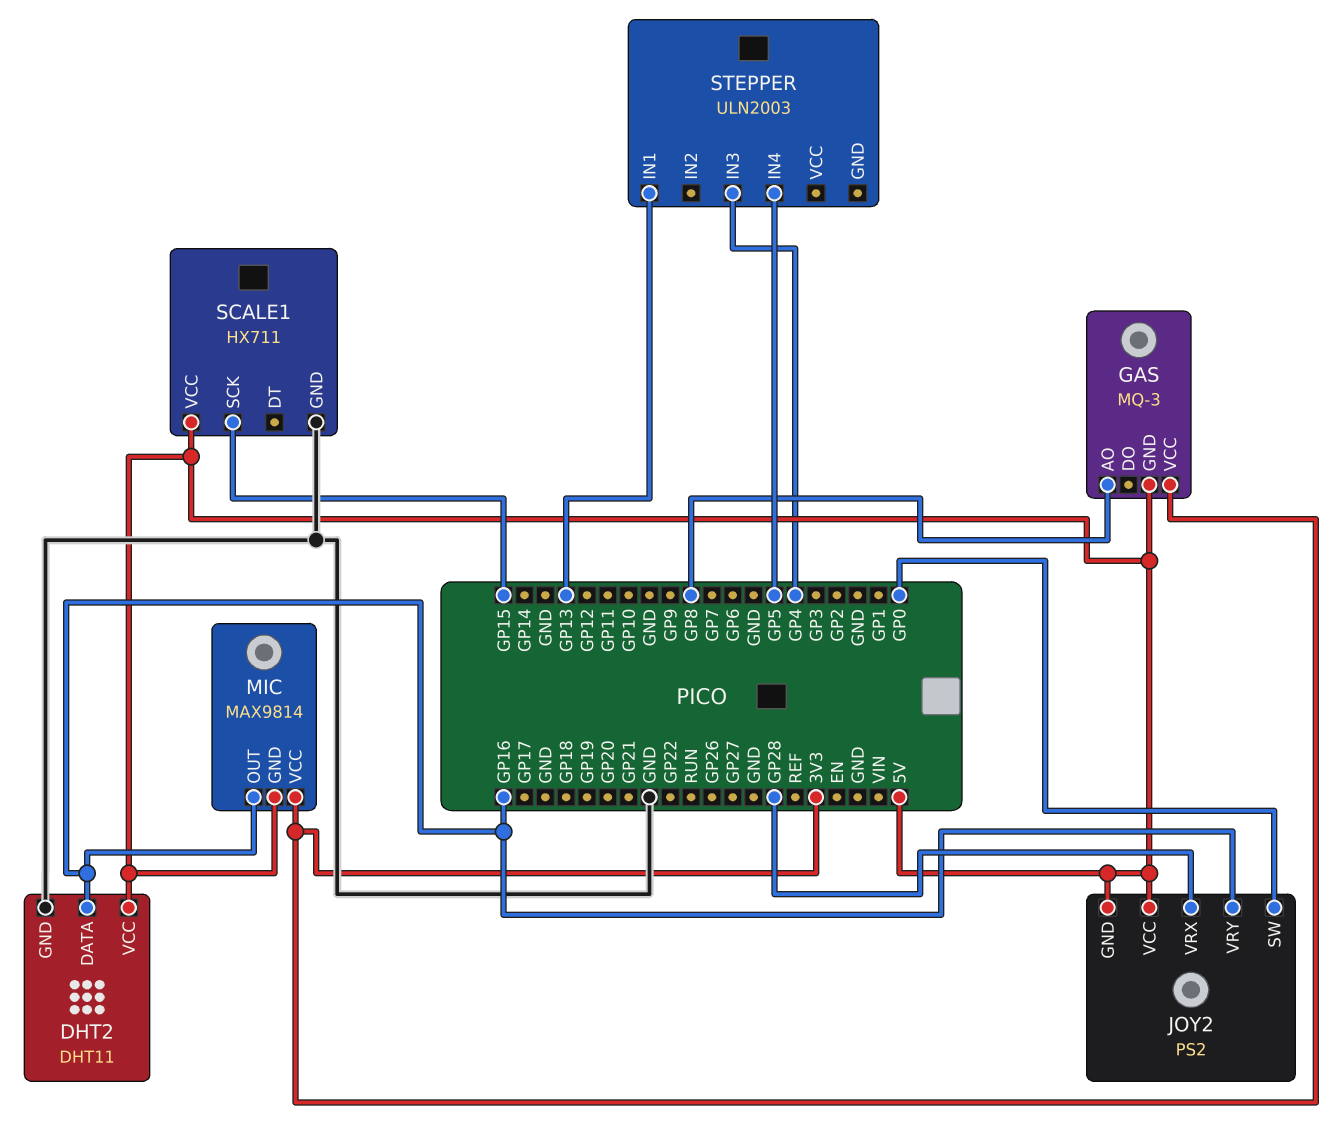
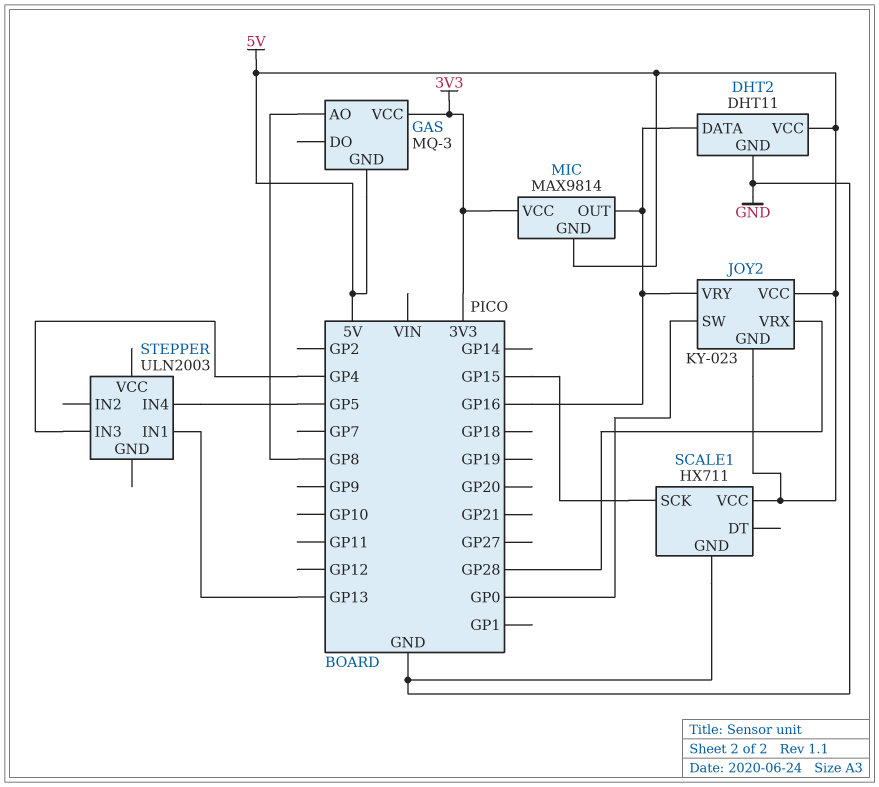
JOY2: PS2 -> KY-023

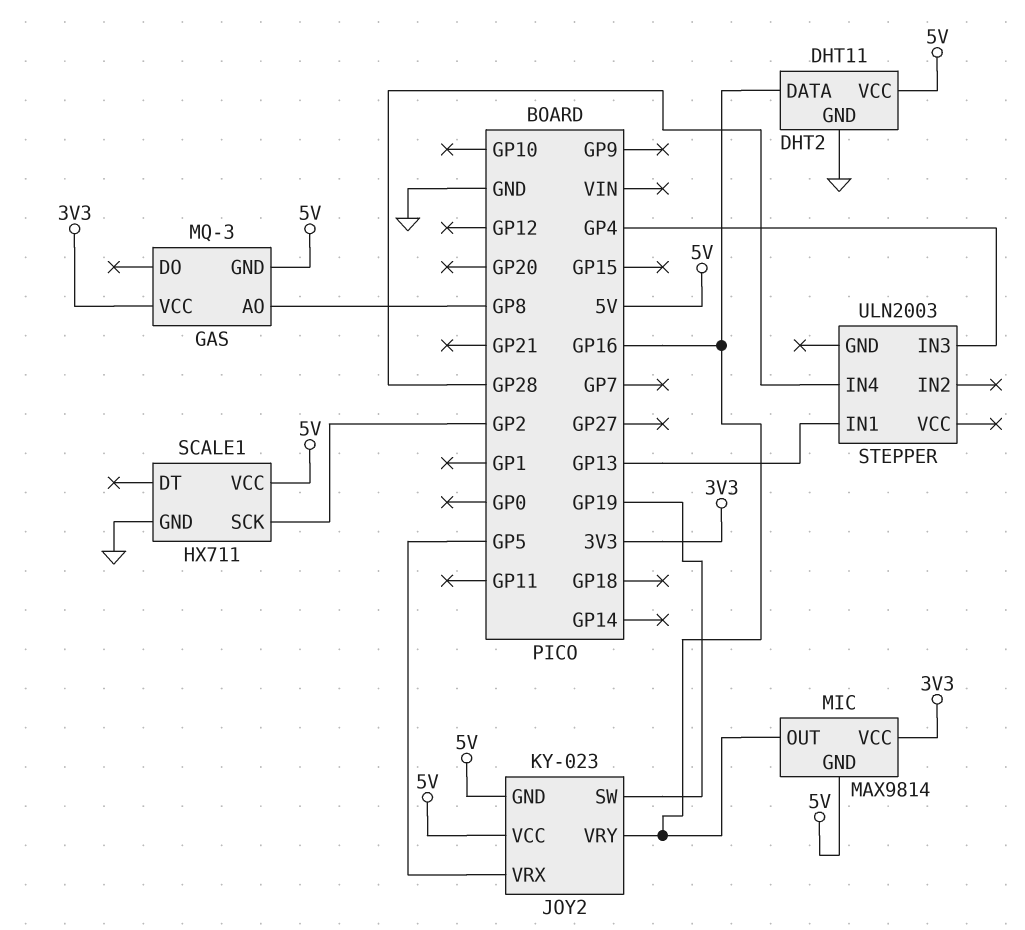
JOY2 pin SW: GP0 -> GP19
JOY2 pin VRX: GP28 -> GP5
SCALE1 pin SCK: GP15 -> GP2
STEPPER pin IN4: GP5 -> GP28

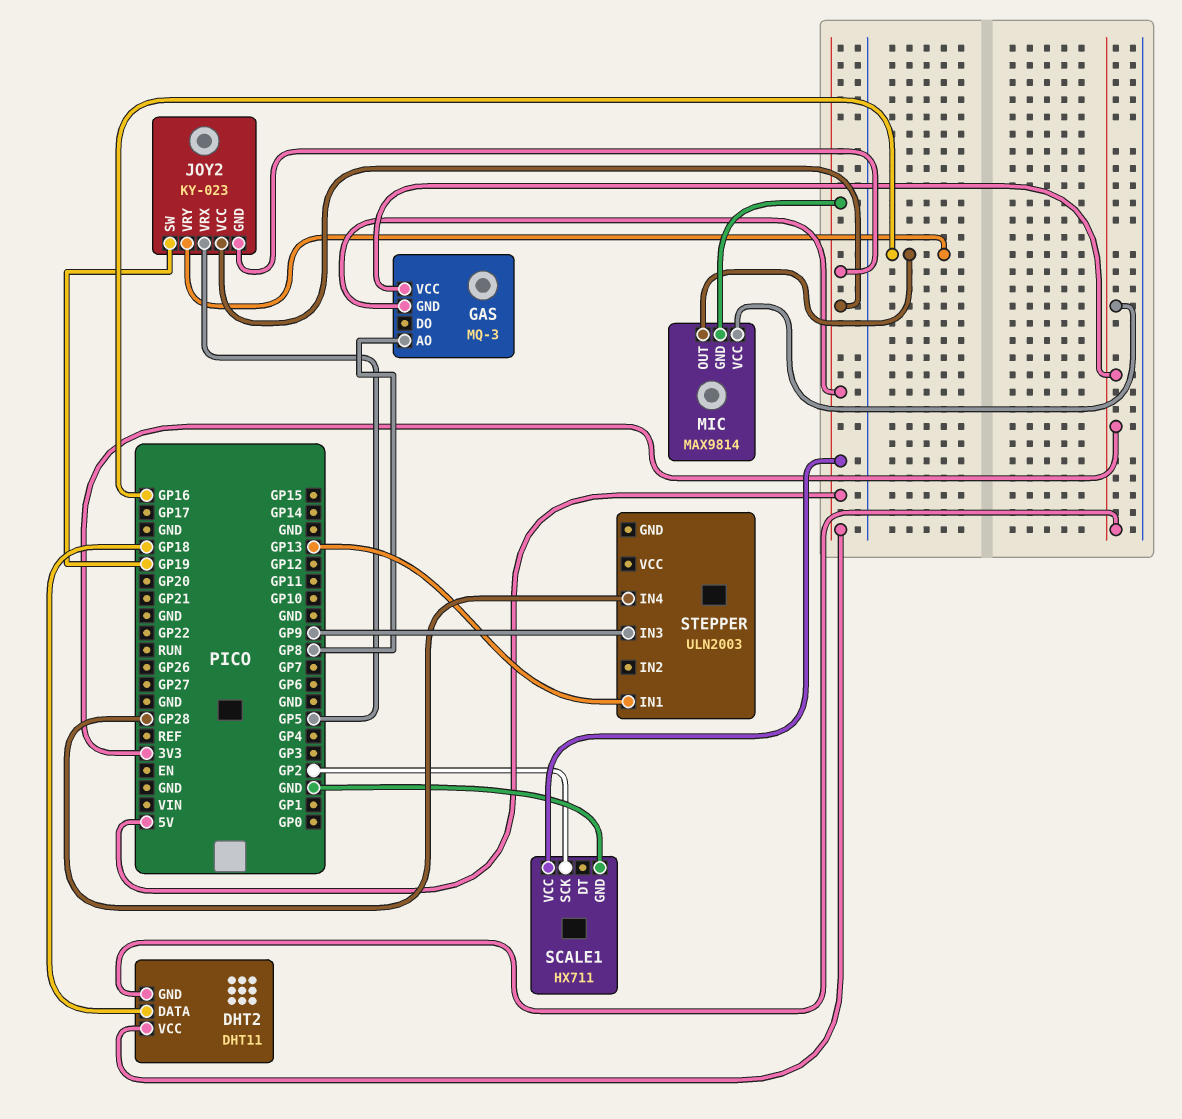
DHT2 pin DATA: GP16 -> GP18
DHT2 pin GND: GND -> 3V3
STEPPER pin IN3: GP4 -> GP9

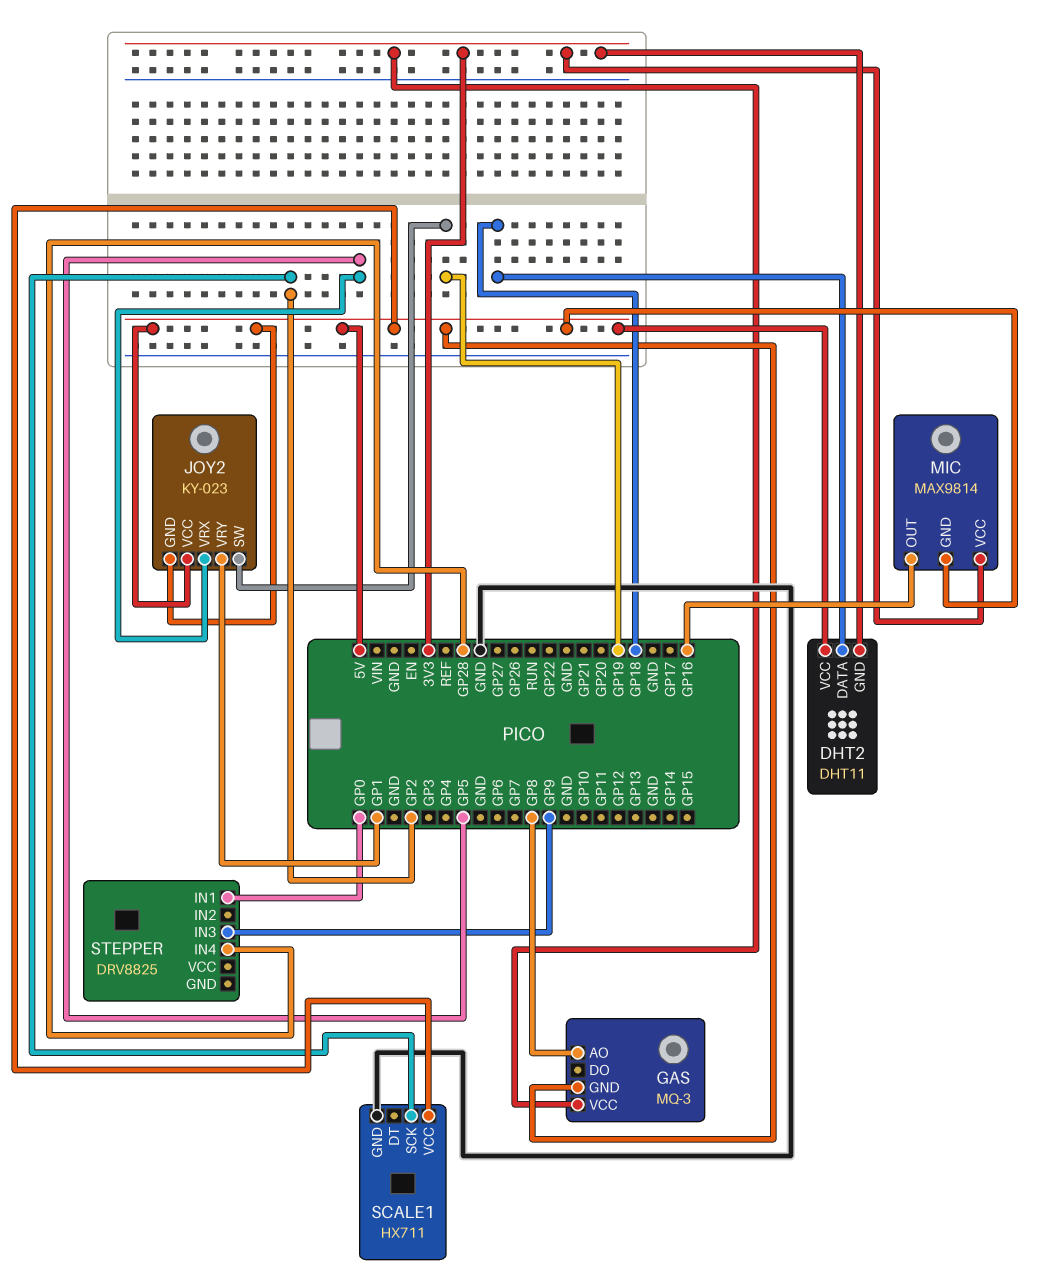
JOY2 pin VRY: GP16 -> GP1
STEPPER: ULN2003 -> DRV8825
STEPPER pin IN1: GP13 -> GP0

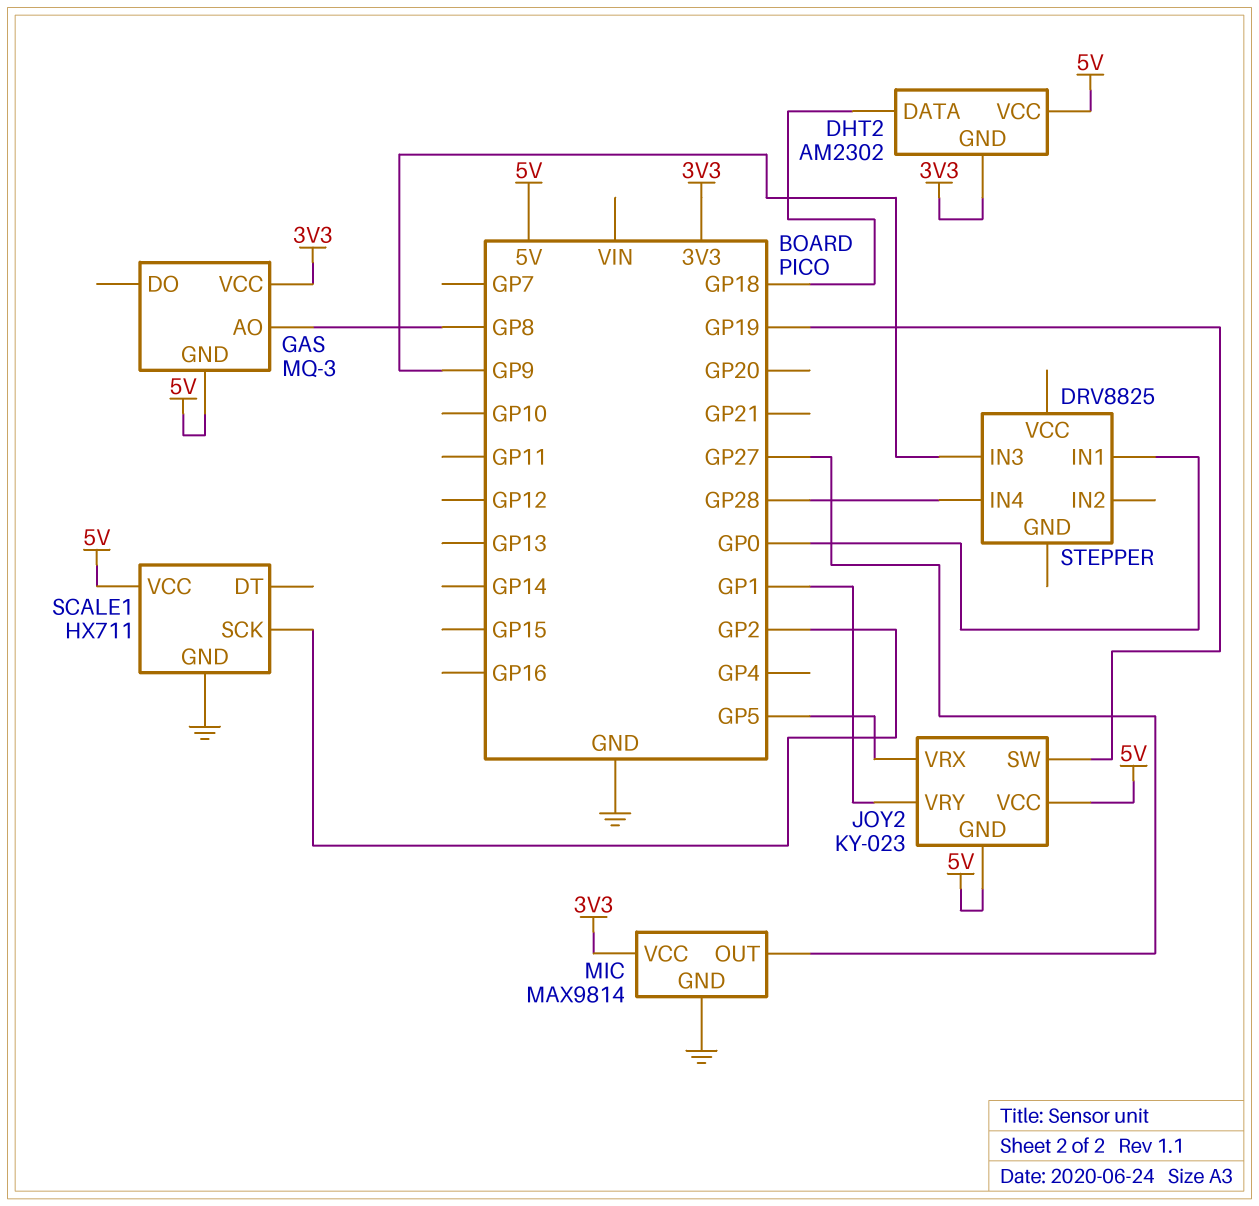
DHT2: DHT11 -> AM2302
MIC pin GND: 5V -> GND
MIC pin OUT: GP16 -> GP27

